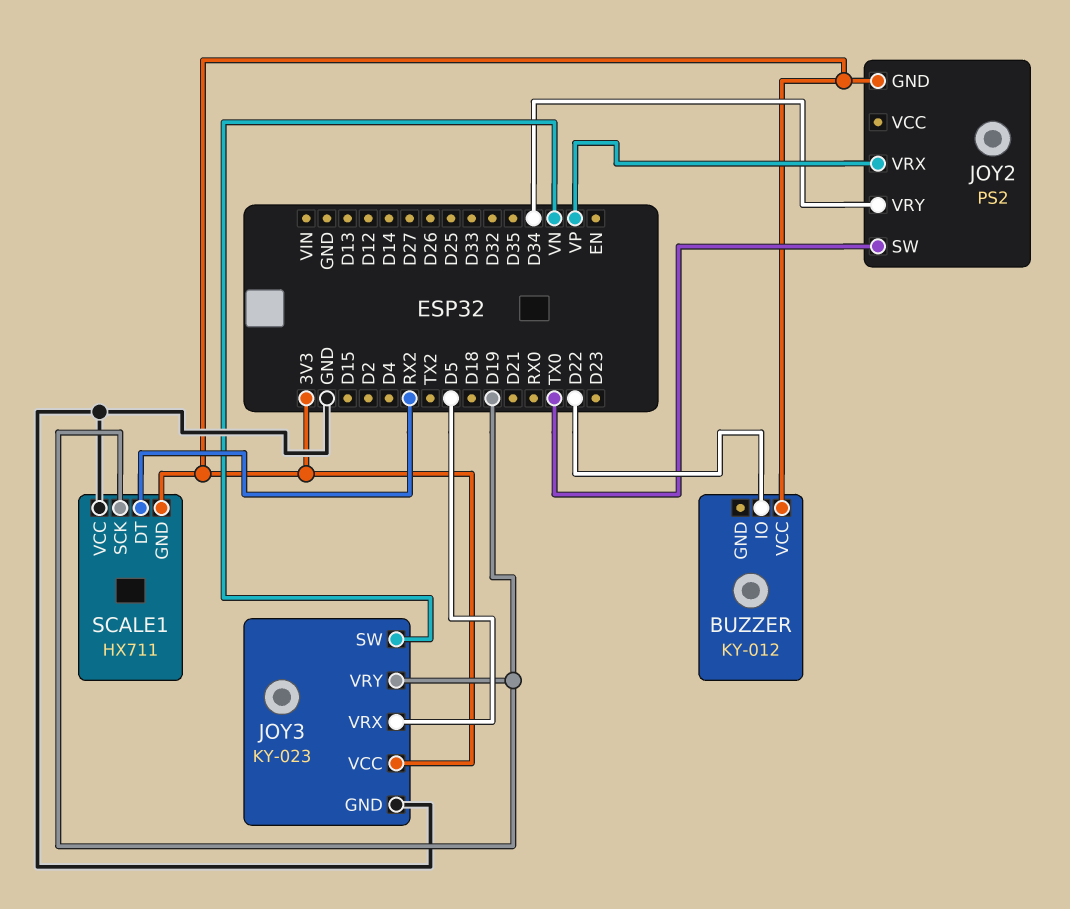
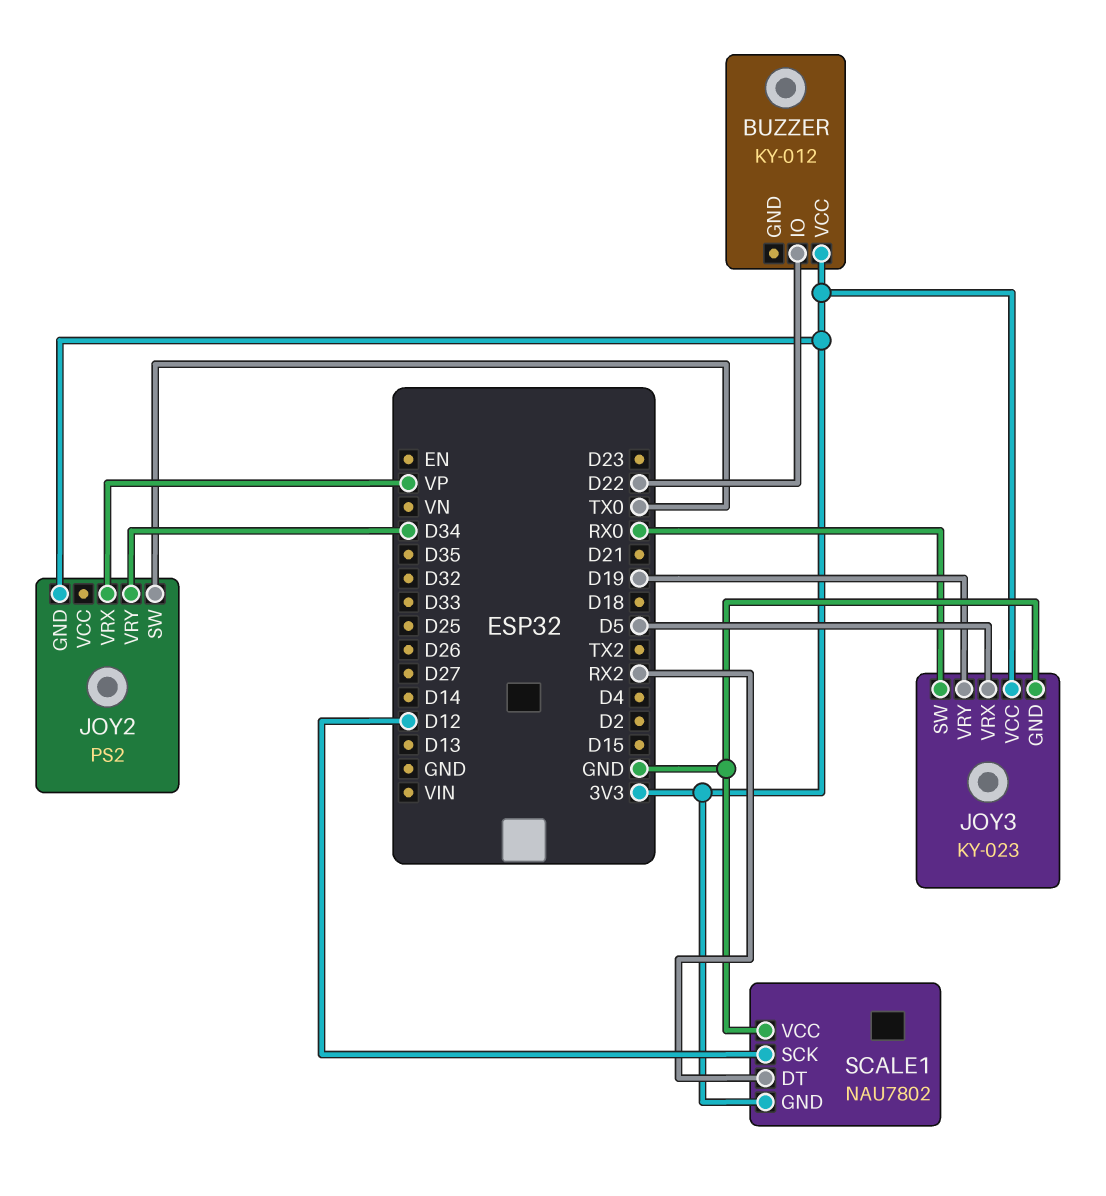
JOY3 pin SW: VN -> RX0
SCALE1: HX711 -> NAU7802
SCALE1 pin SCK: D19 -> D12

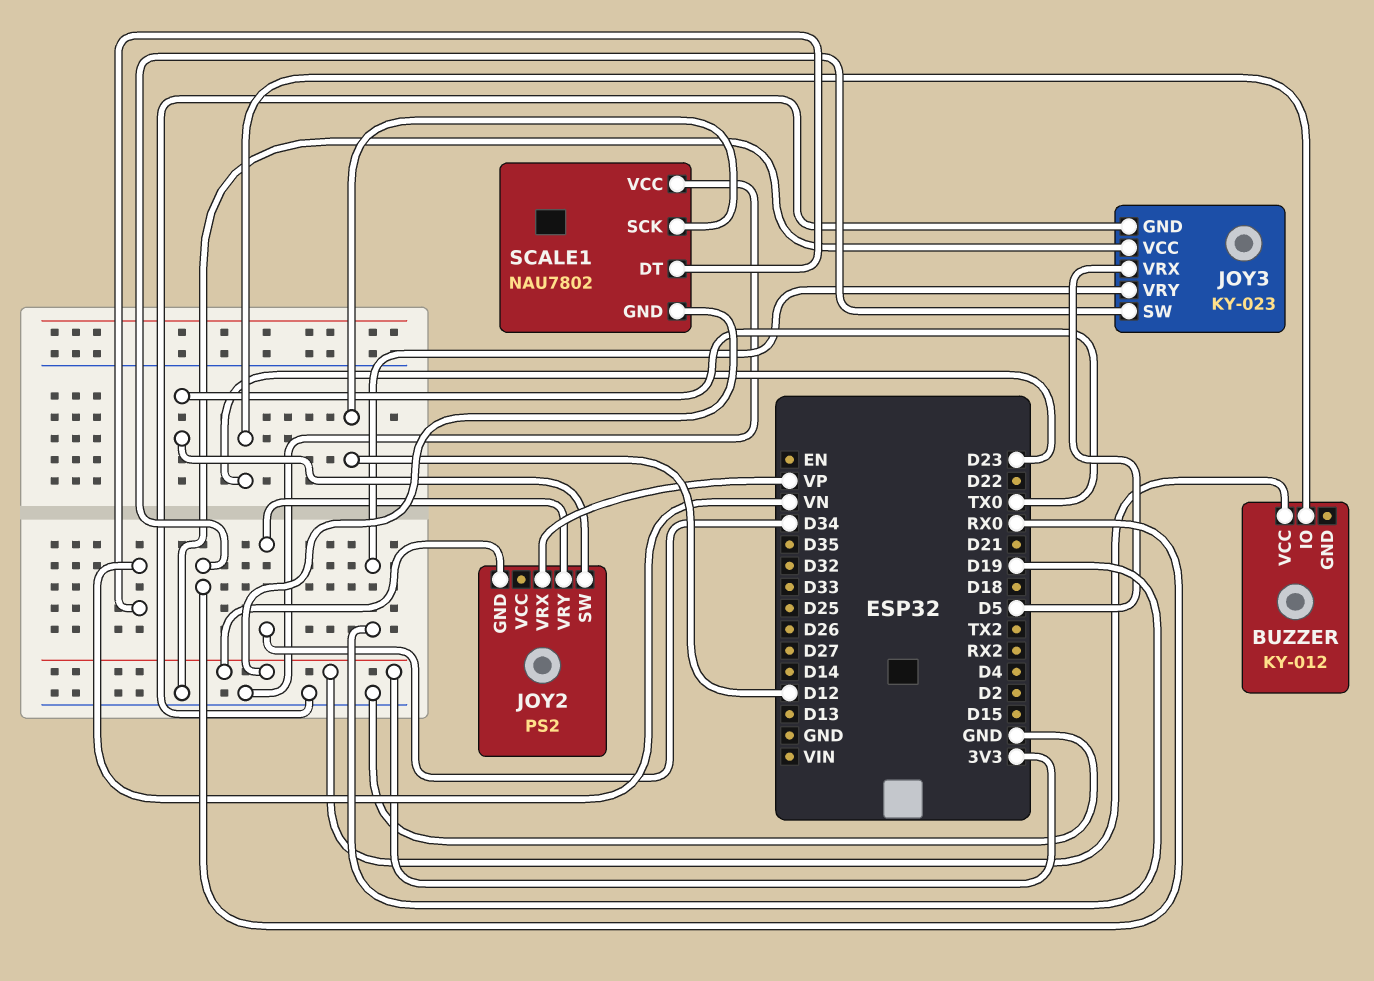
BUZZER pin IO: D22 -> D23
JOY3 pin VCC: 3V3 -> GND
SCALE1 pin DT: RX2 -> VN

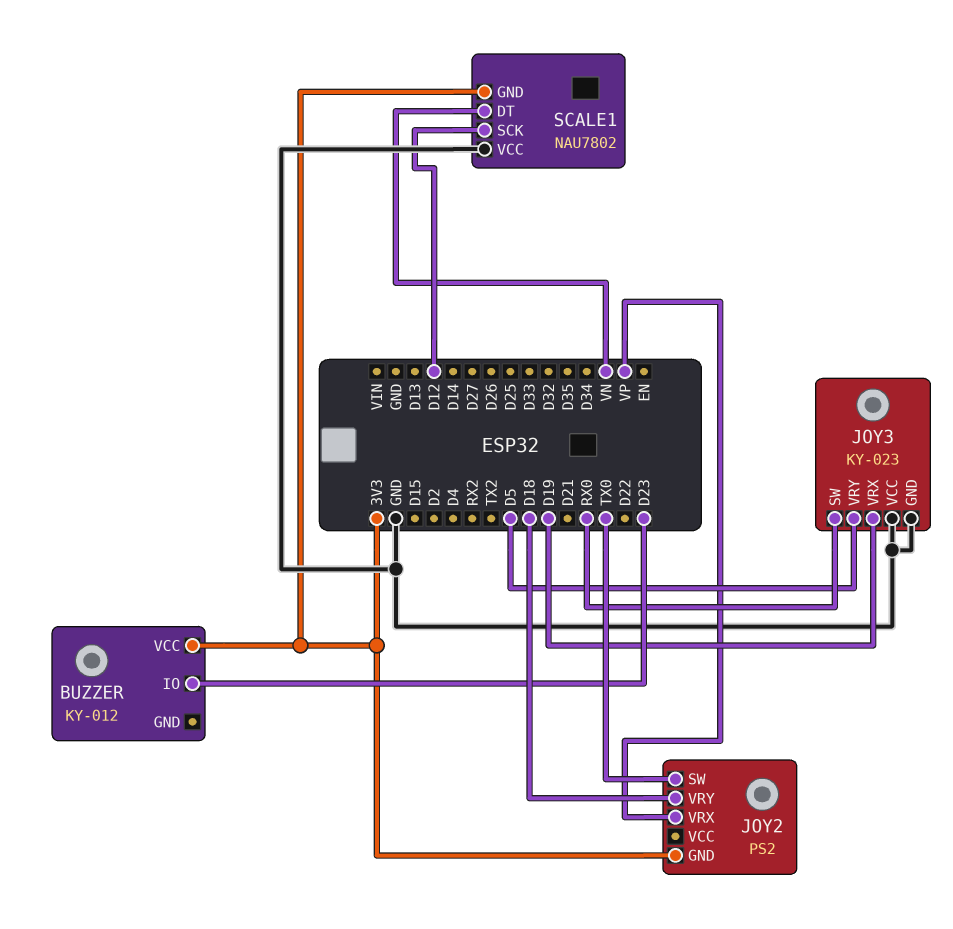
JOY2 pin VRY: D34 -> D18
JOY3 pin VRX: D5 -> D19
JOY3 pin VRY: D19 -> D5

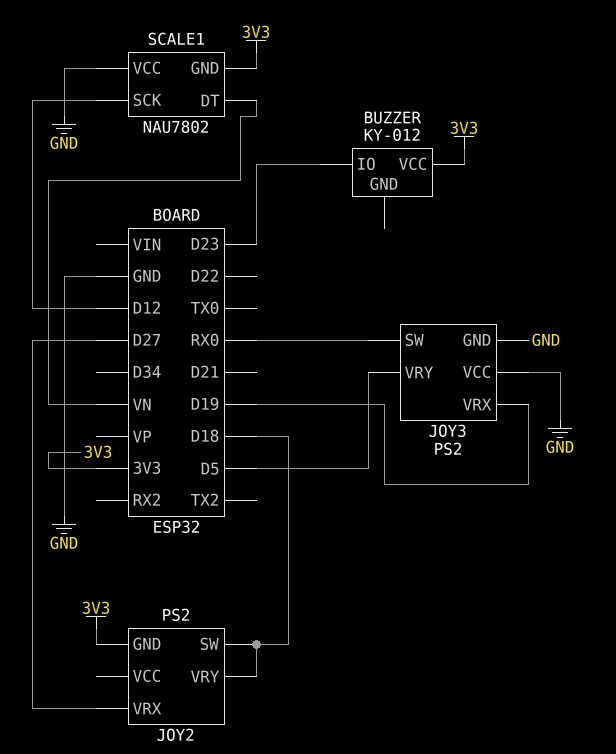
JOY2 pin SW: TX0 -> D18
JOY2 pin VRX: VP -> D27
JOY3: KY-023 -> PS2

